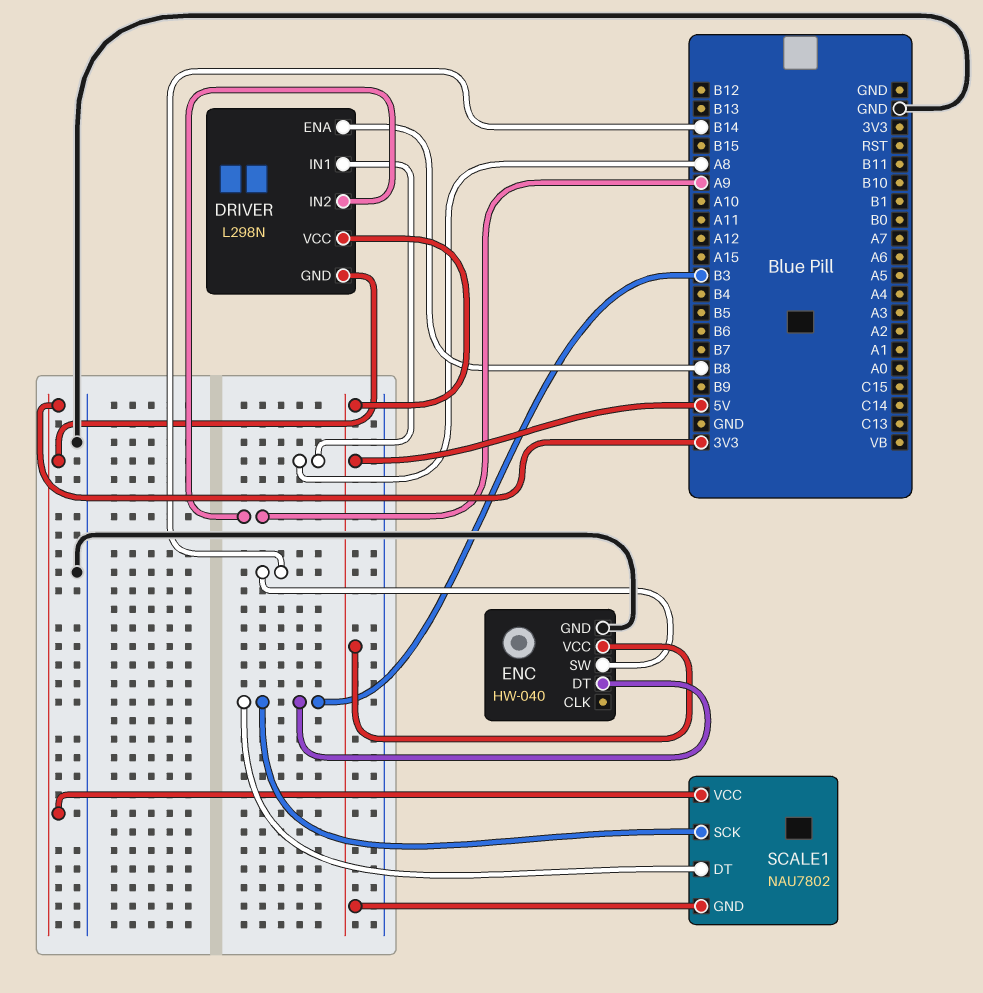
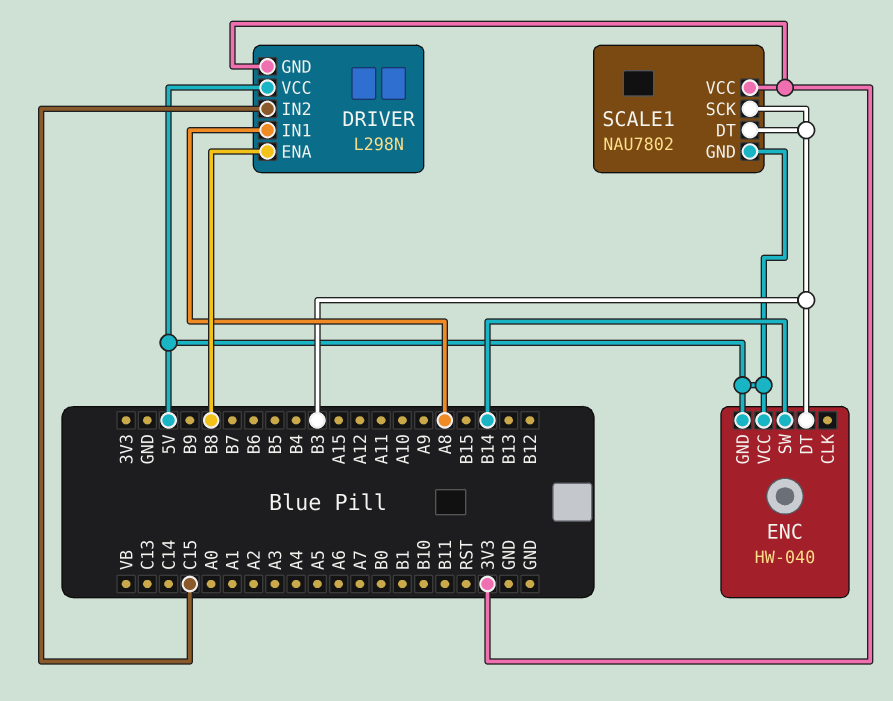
DRIVER pin IN2: A9 -> C15
ENC pin GND: GND -> 5V

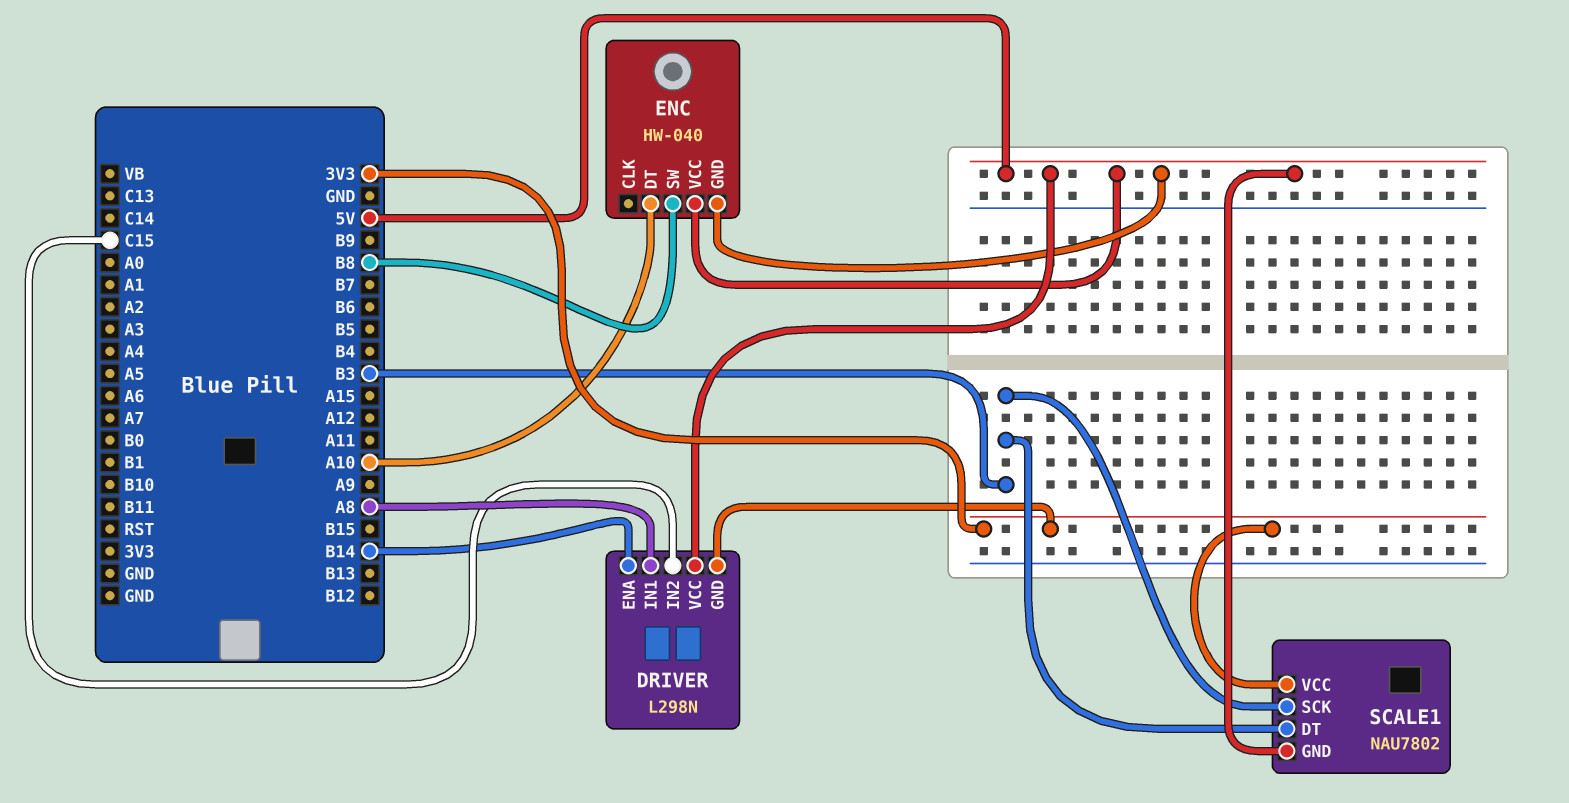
DRIVER pin ENA: B8 -> B14
ENC pin DT: B3 -> A10
ENC pin SW: B14 -> B8

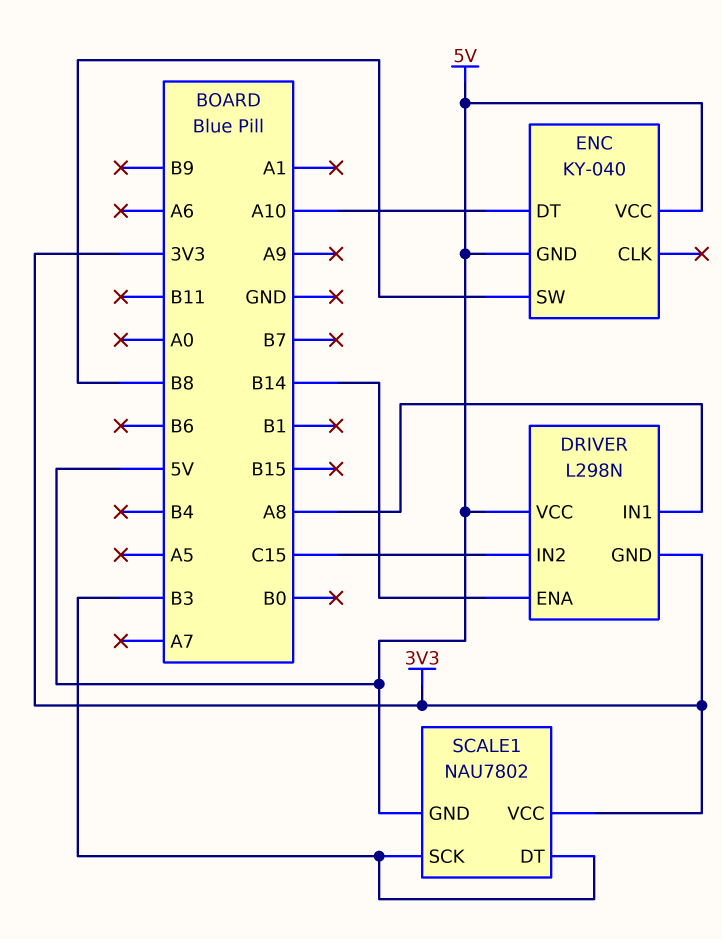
ENC: HW-040 -> KY-040

